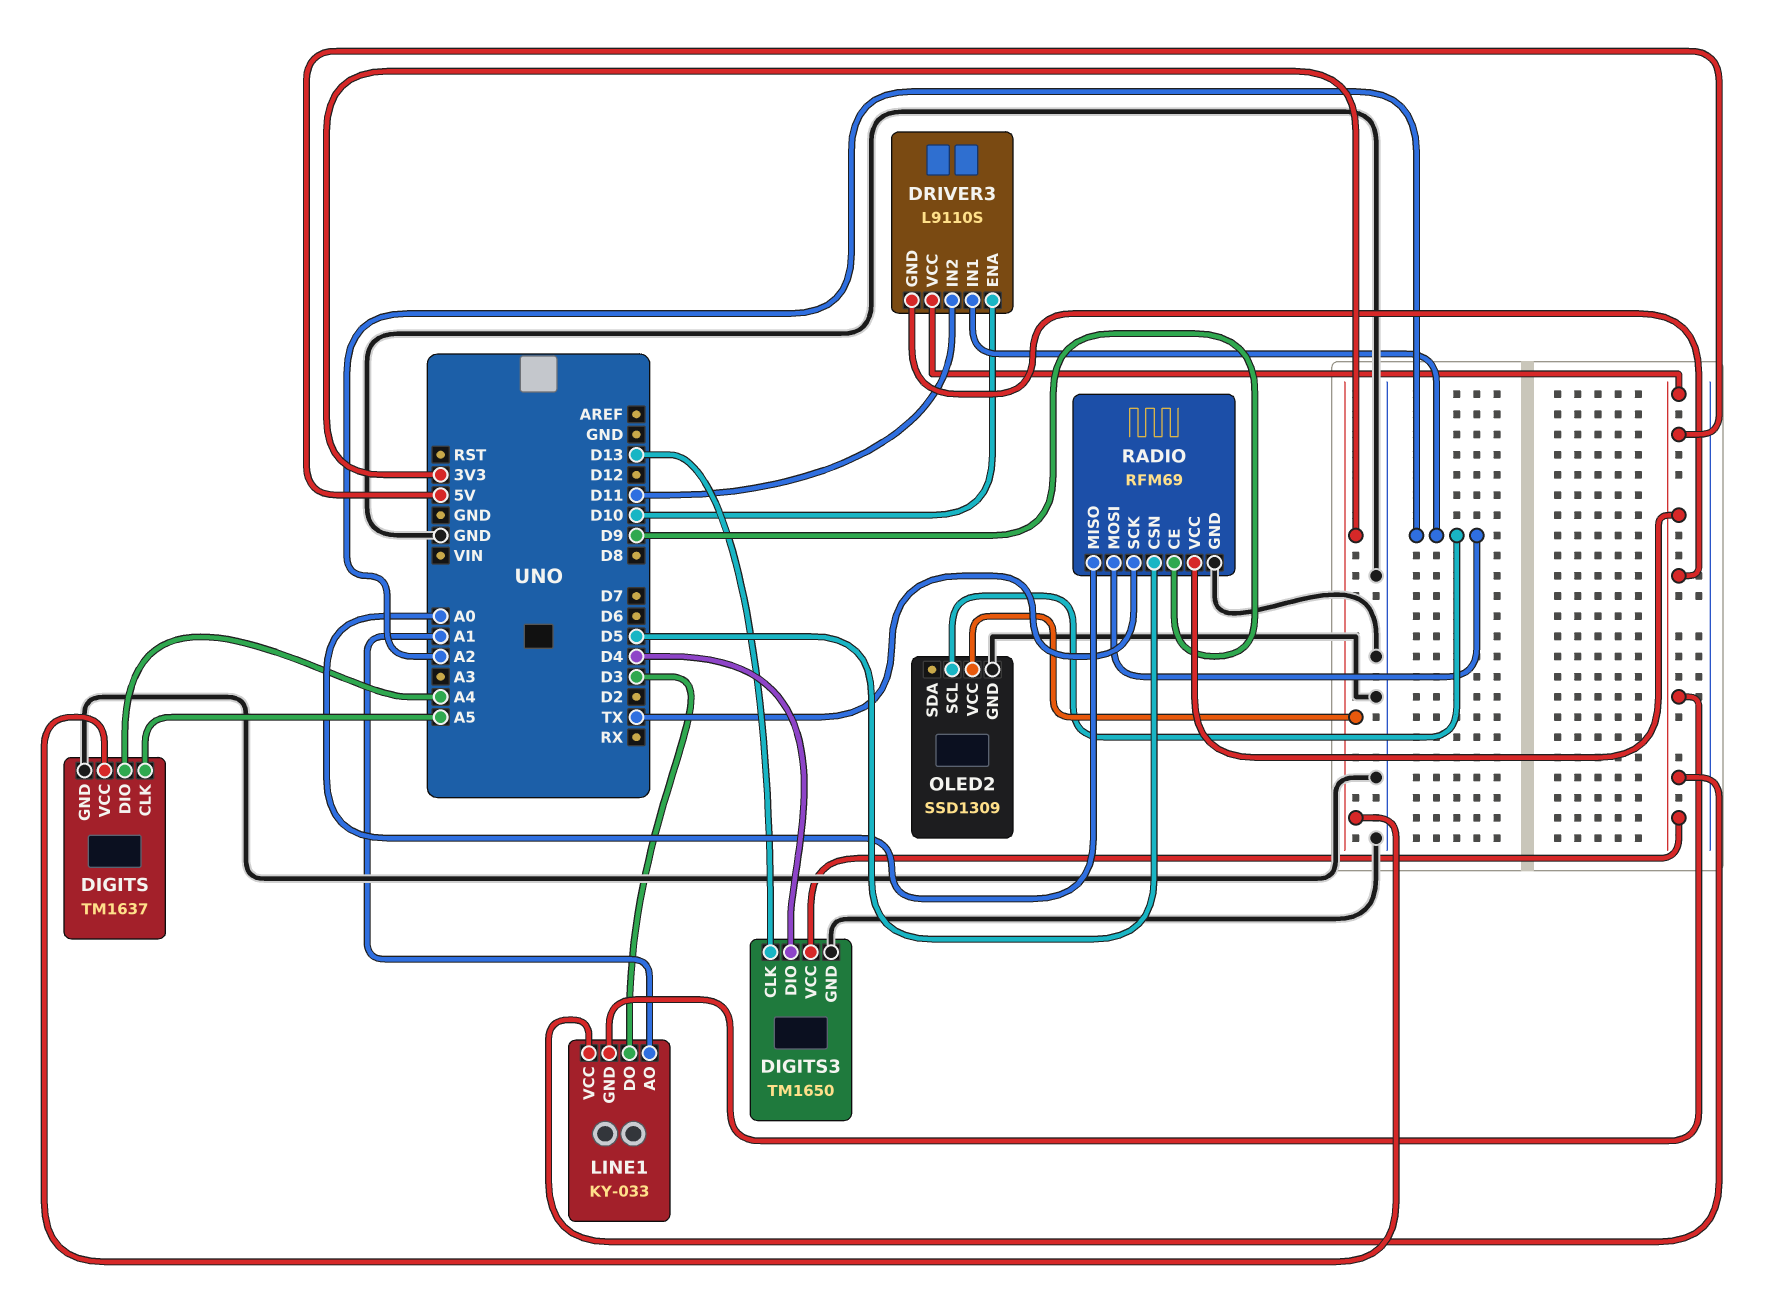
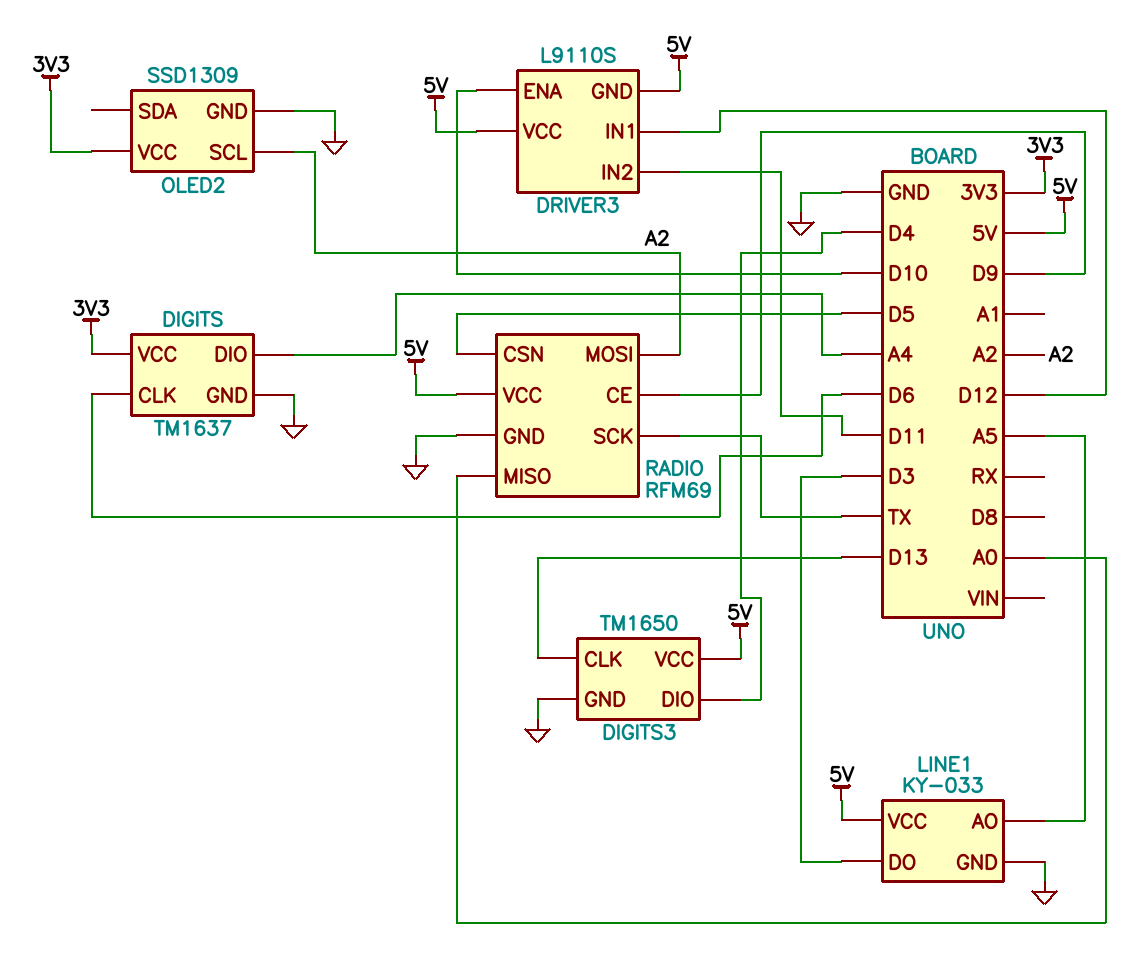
DIGITS pin CLK: A5 -> D6
DRIVER3 pin IN1: A2 -> D12
LINE1 pin AO: A1 -> A5
LINE1 pin GND: 5V -> GND

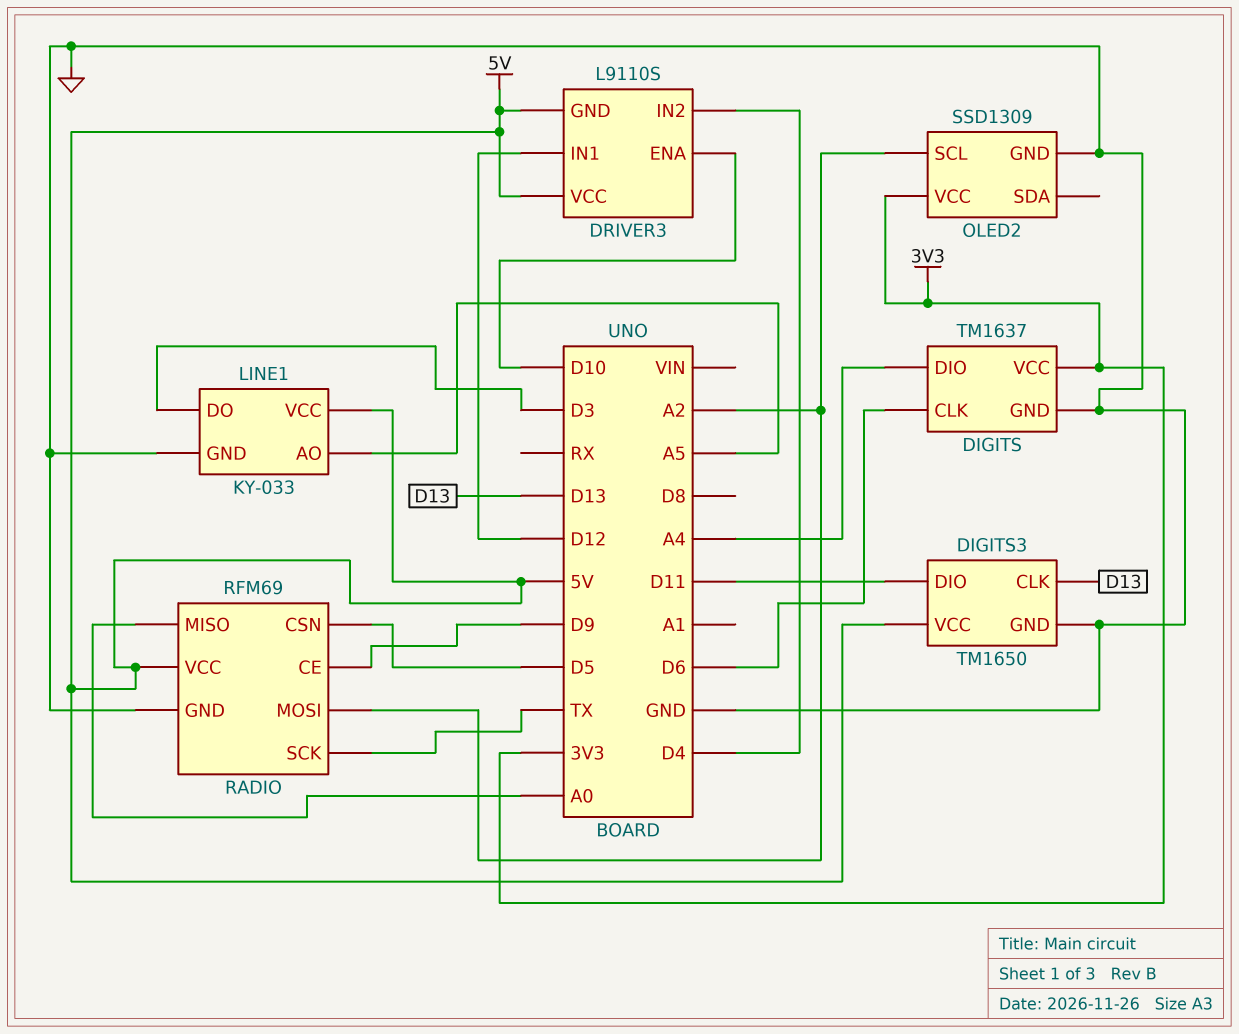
DIGITS3 pin DIO: D4 -> D11
DRIVER3 pin IN2: D11 -> D4

